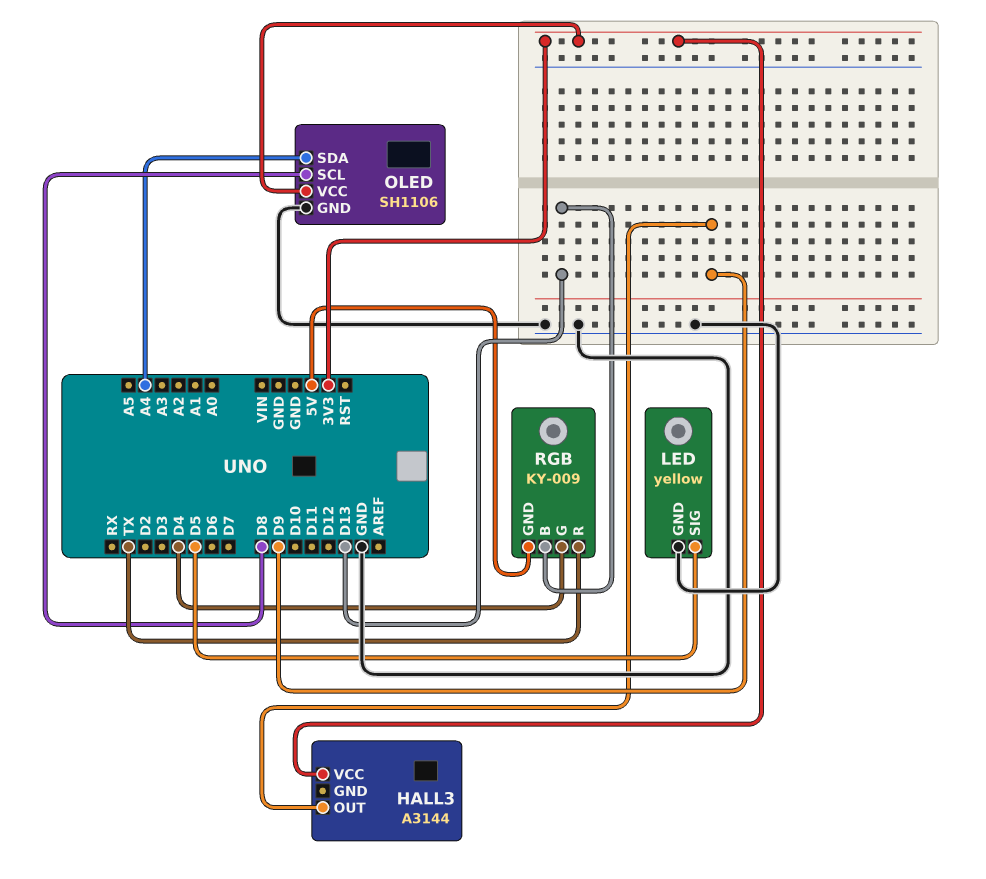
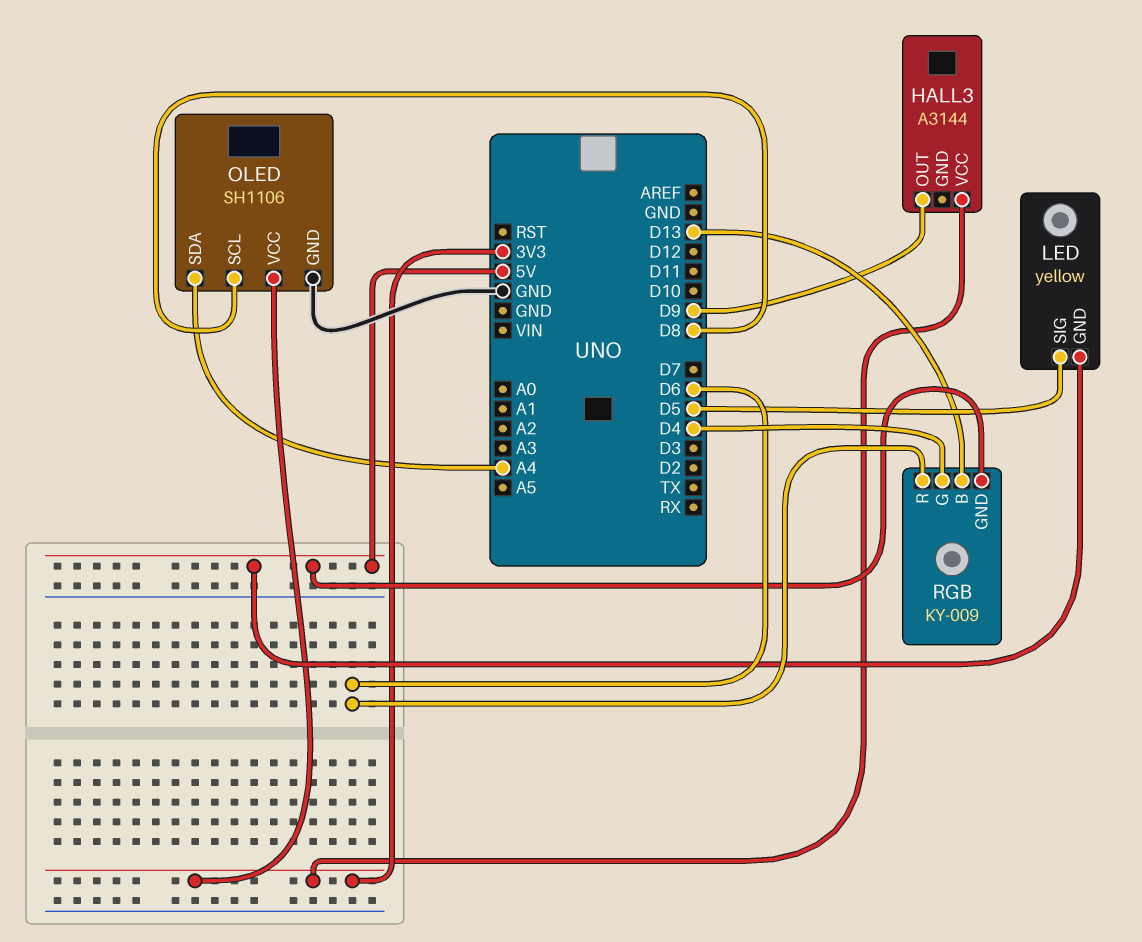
LED pin GND: GND -> 5V
RGB pin R: TX -> D6

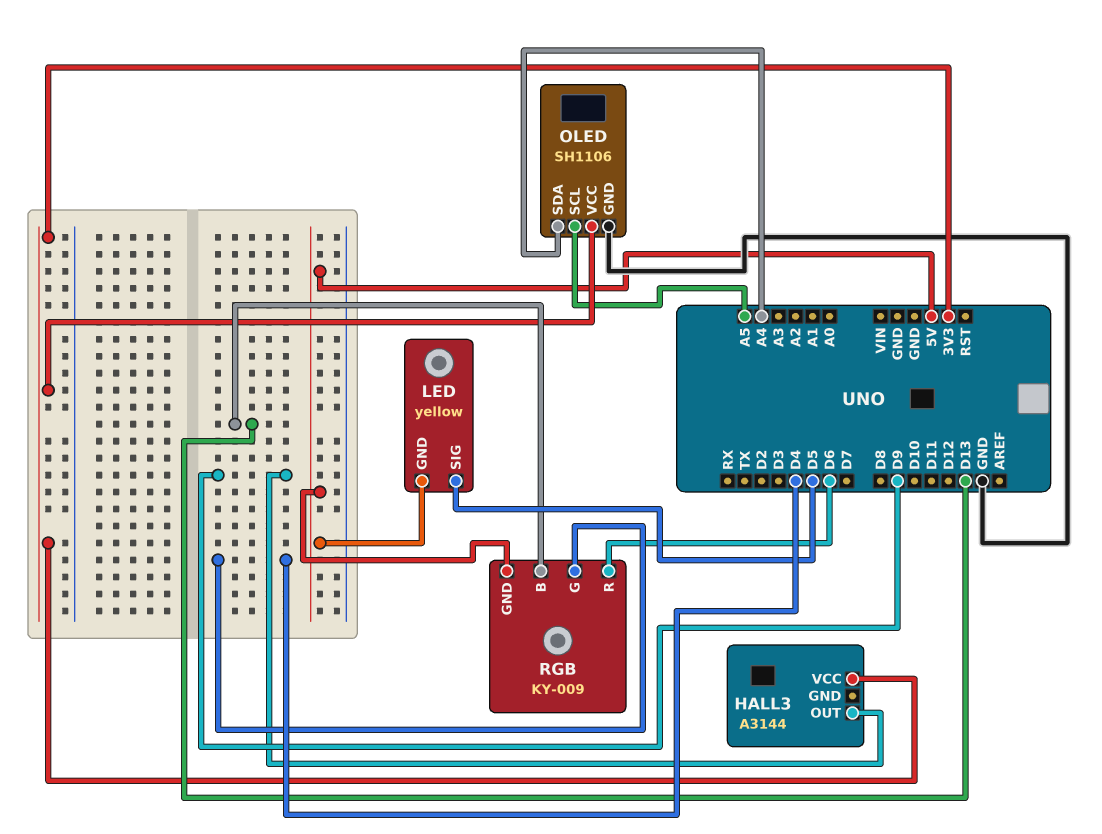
OLED pin SCL: D8 -> A5

